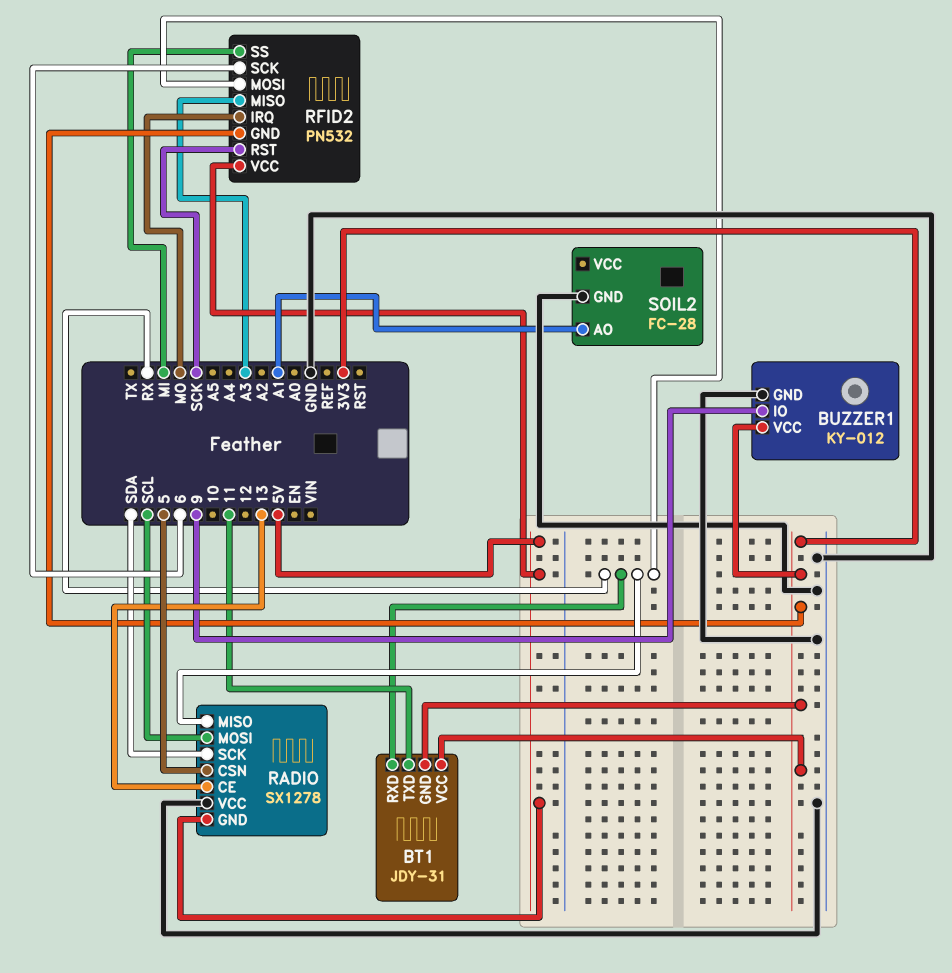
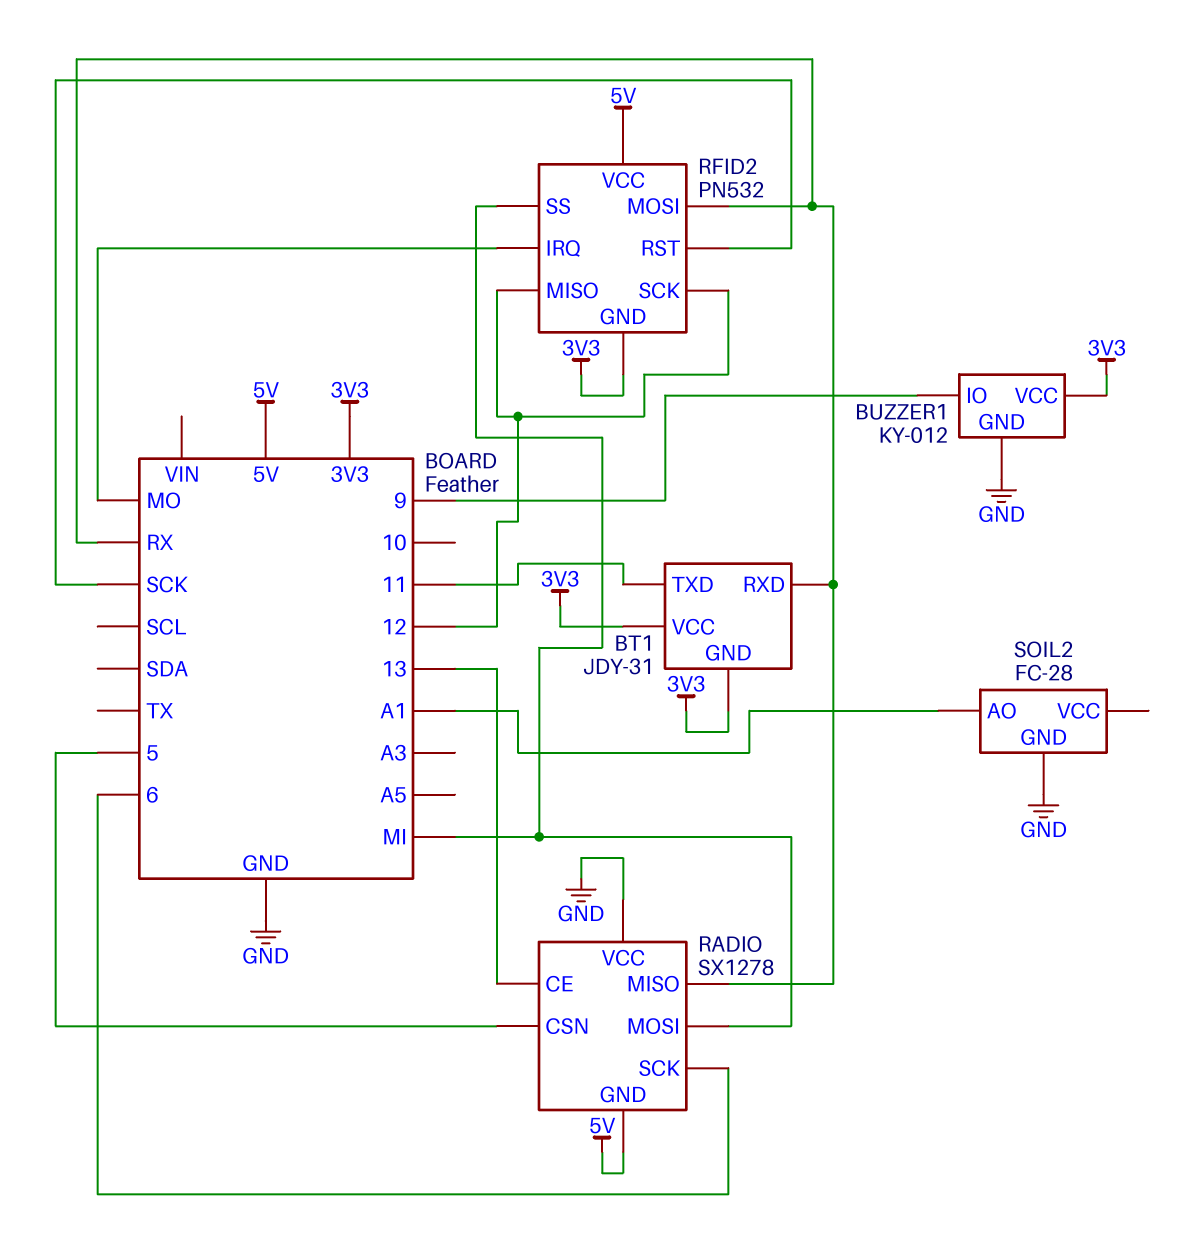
RADIO pin MOSI: SCL -> MI
RADIO pin SCK: SDA -> 6
RFID2 pin MISO: A3 -> 12
RFID2 pin SCK: 6 -> 12

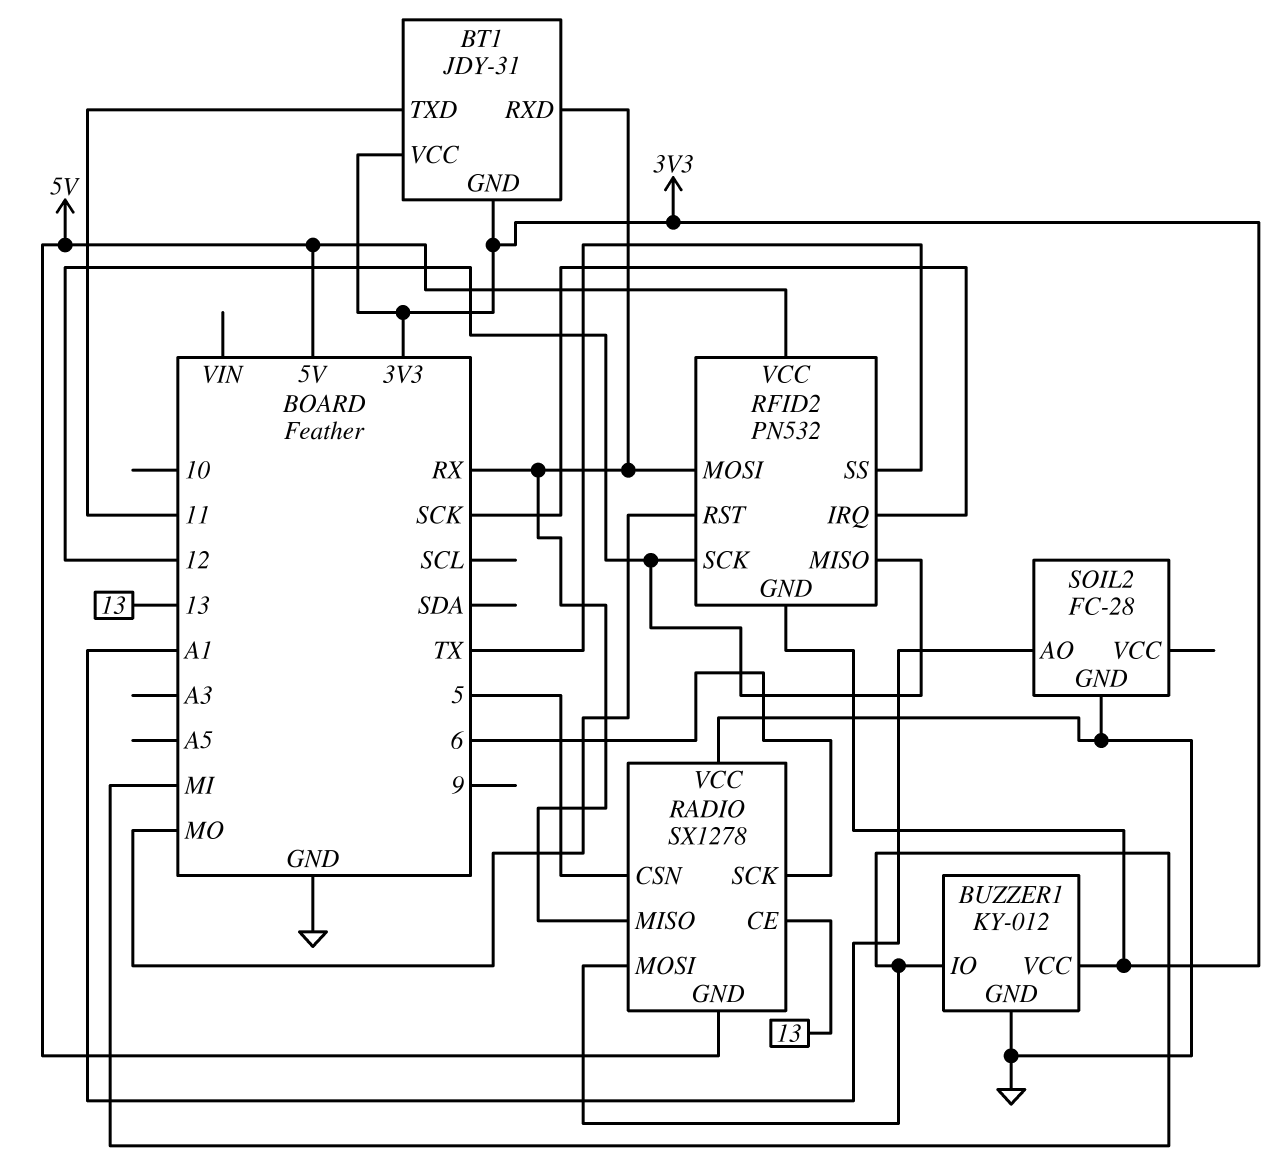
BUZZER1 pin IO: 9 -> MI
RFID2 pin IRQ: MO -> SCK
RFID2 pin RST: SCK -> MO
RFID2 pin SS: MI -> TX

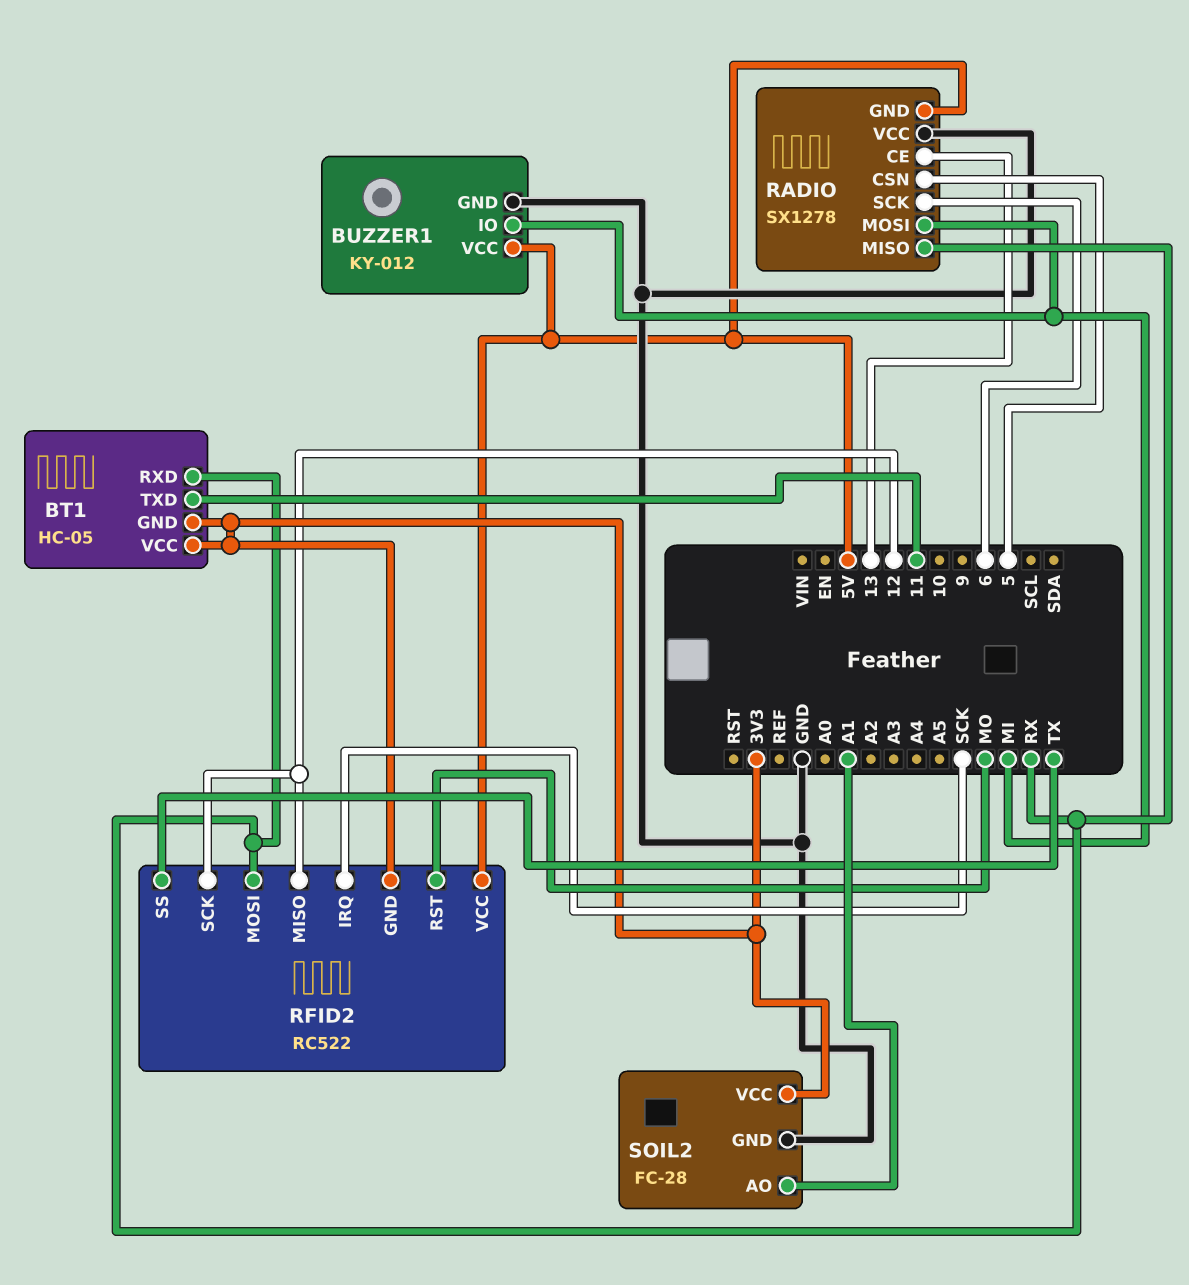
BT1: JDY-31 -> HC-05
BUZZER1 pin VCC: 3V3 -> 5V
RFID2: PN532 -> RC522
SOIL2 pin VCC: none -> 3V3

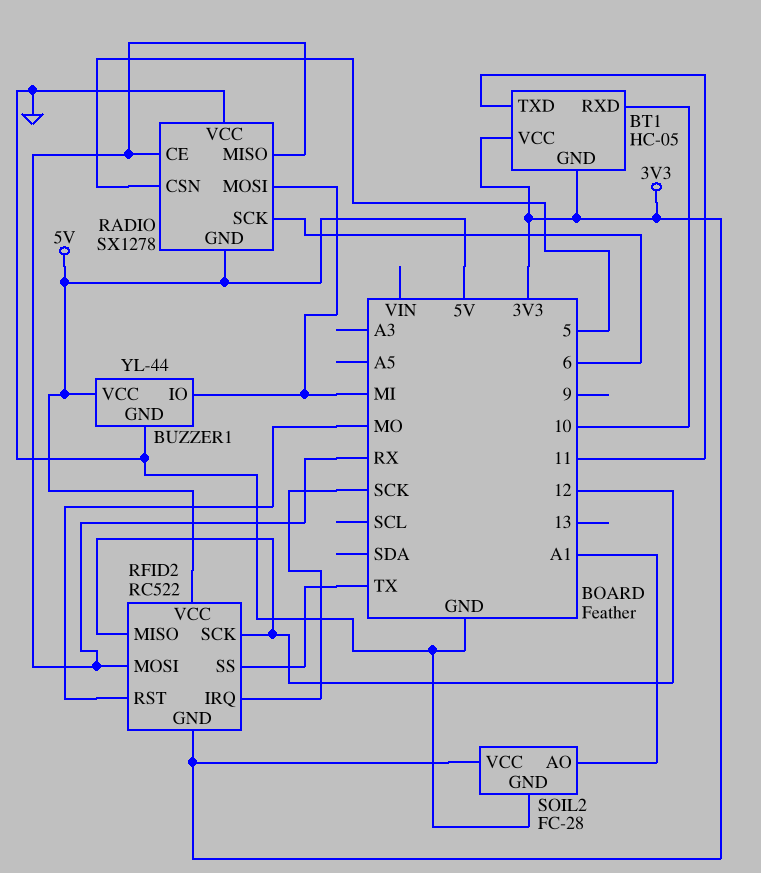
BT1 pin RXD: RX -> 10
BUZZER1: KY-012 -> YL-44
RADIO pin CE: 13 -> RX

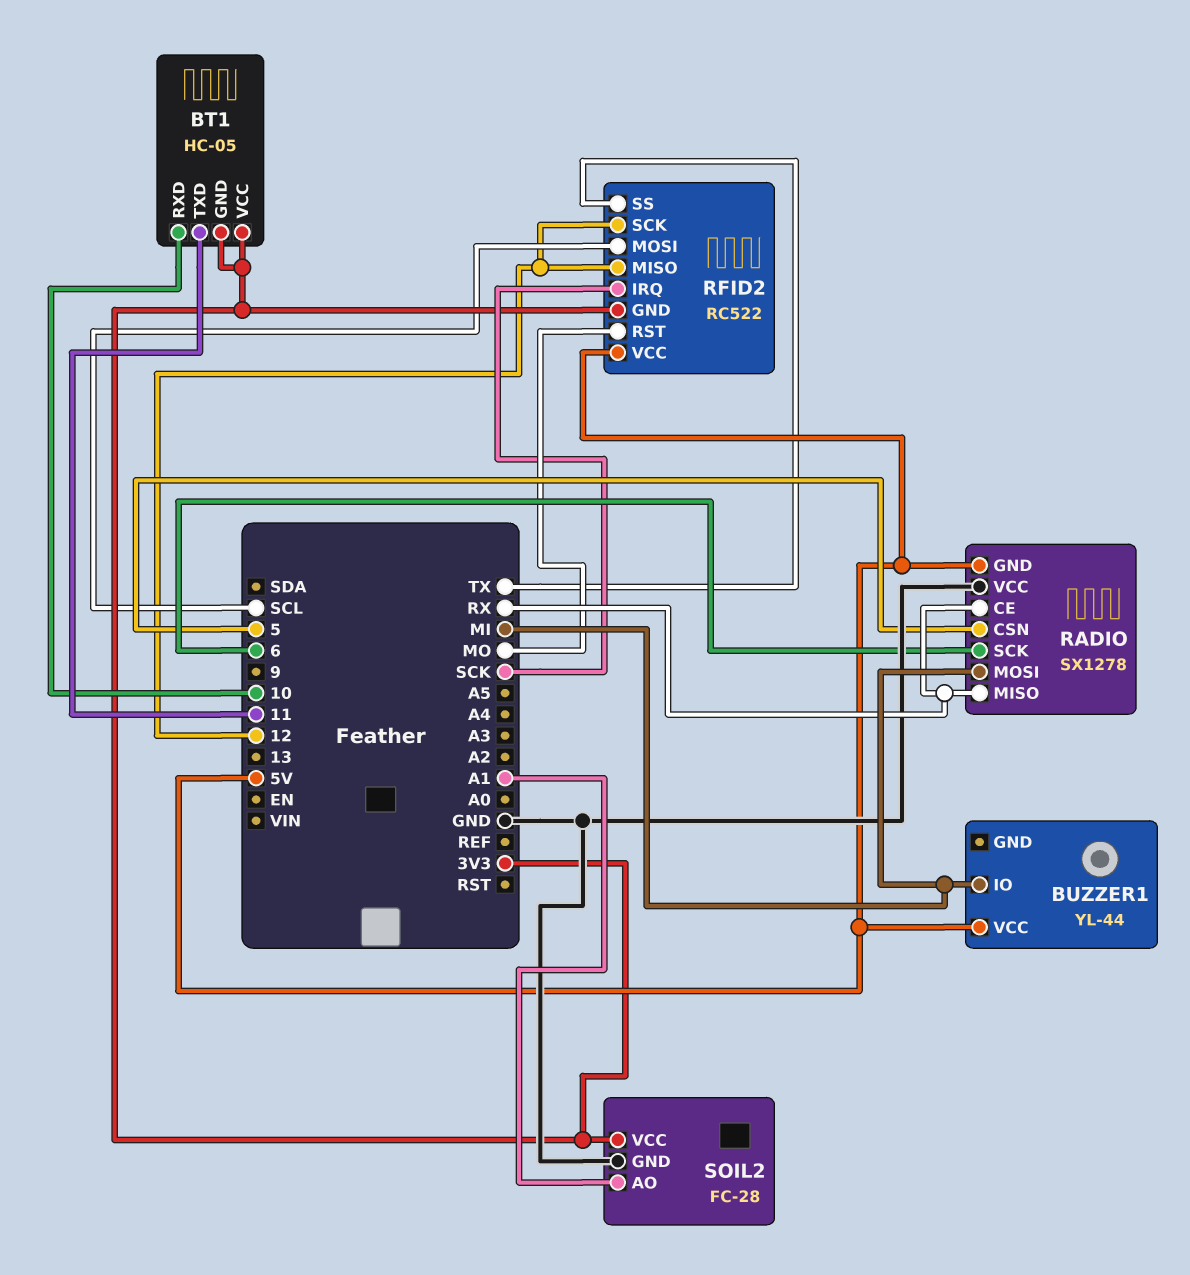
BUZZER1 pin GND: GND -> none
RFID2 pin MOSI: RX -> SCL

